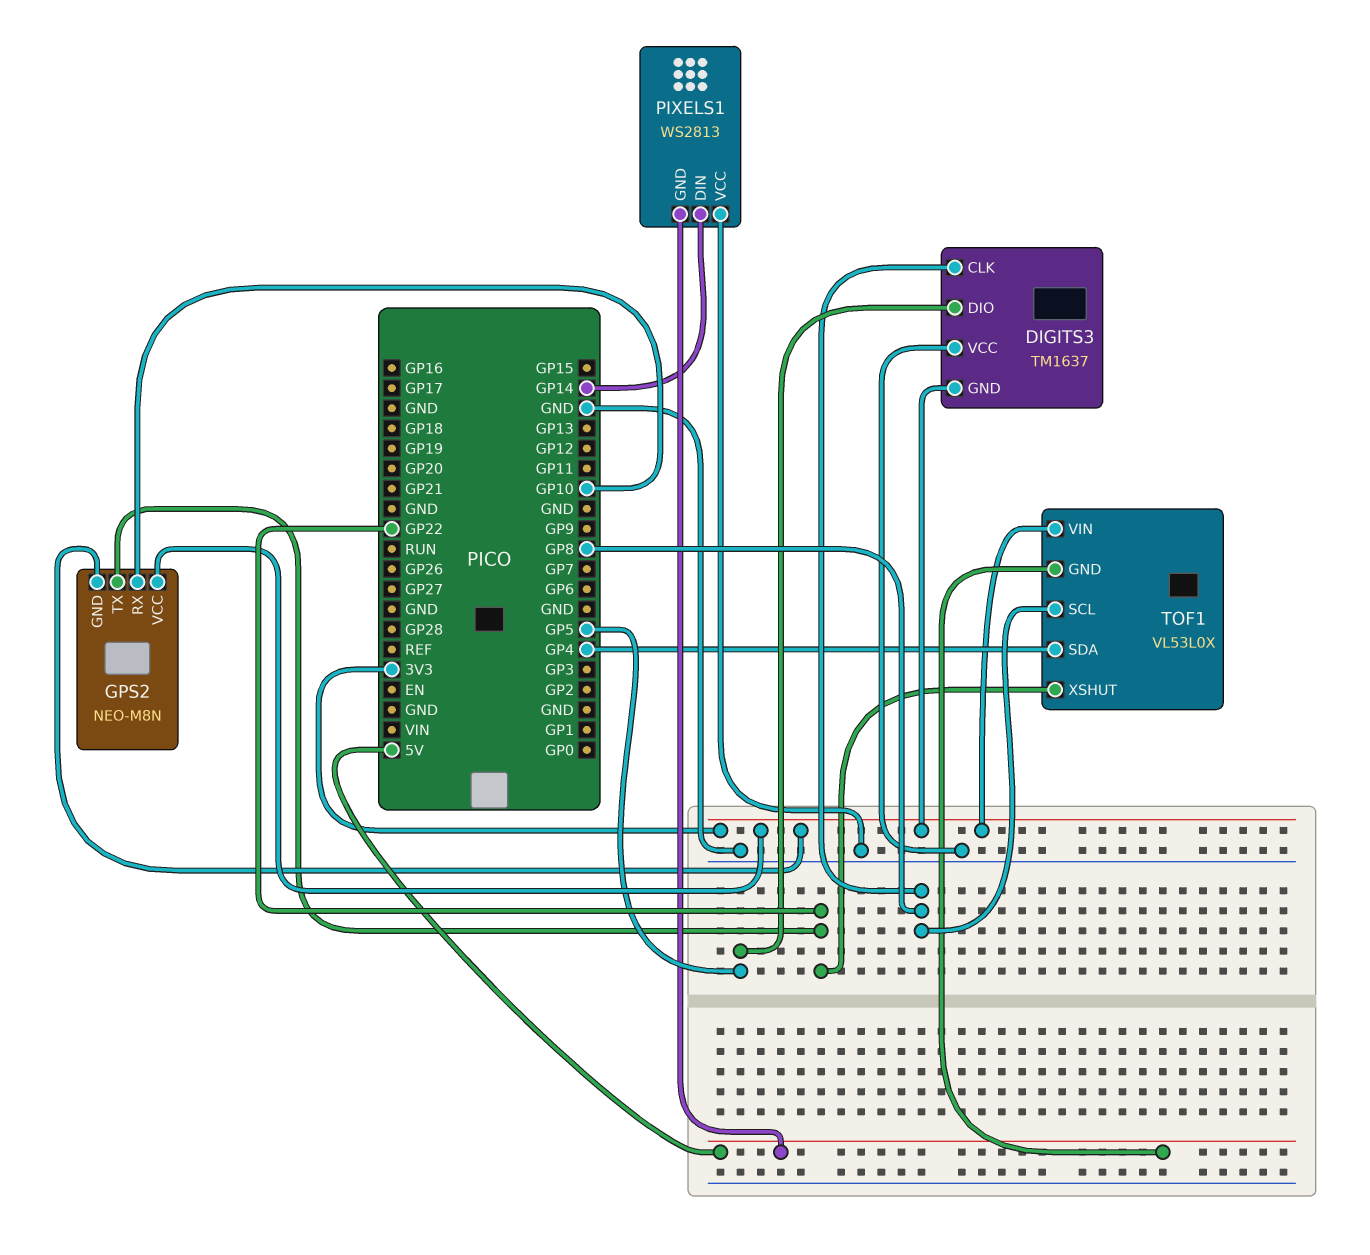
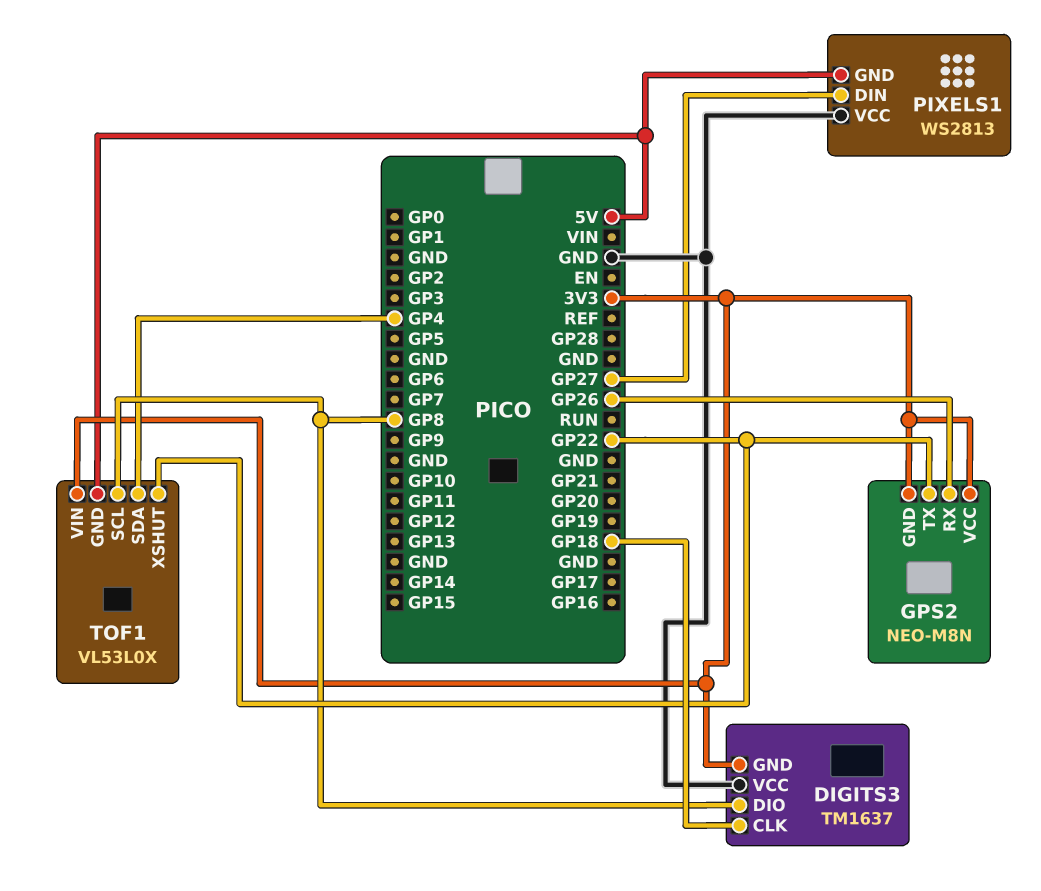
DIGITS3 pin CLK: GP8 -> GP18
DIGITS3 pin DIO: GP5 -> GP8
GPS2 pin RX: GP10 -> GP26
PIXELS1 pin DIN: GP14 -> GP27

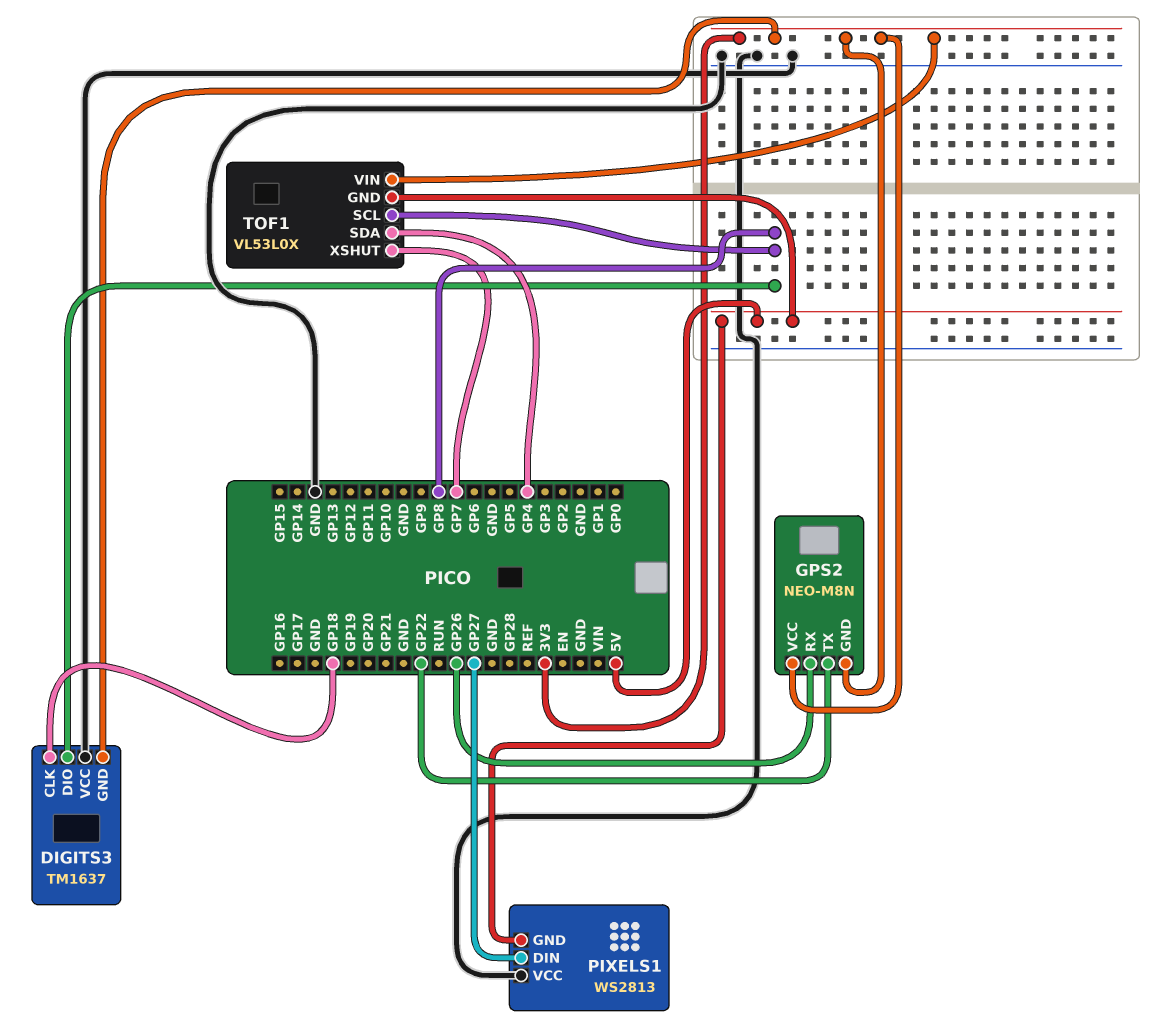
TOF1 pin XSHUT: GP22 -> GP7

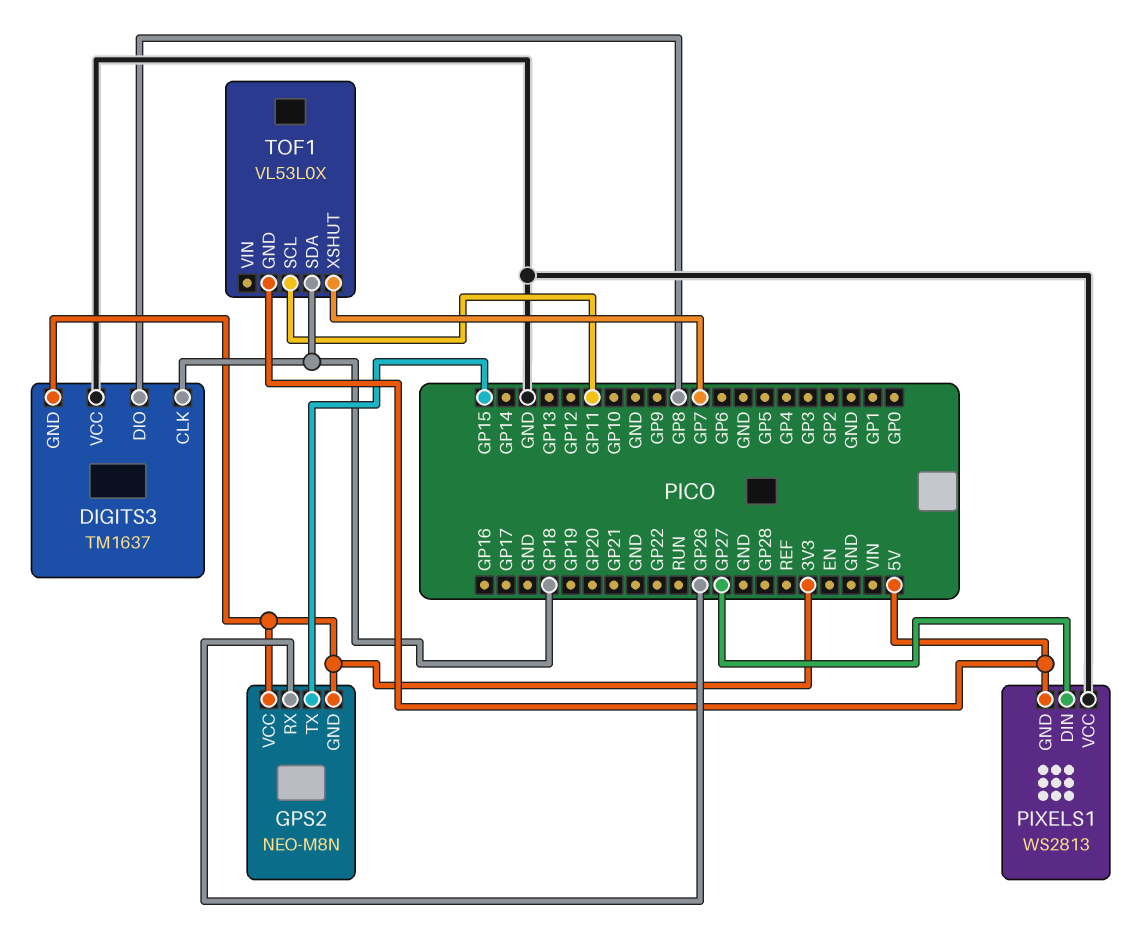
GPS2 pin TX: GP22 -> GP15
TOF1 pin SCL: GP8 -> GP11
TOF1 pin SDA: GP4 -> GP18
TOF1 pin VIN: 3V3 -> none

